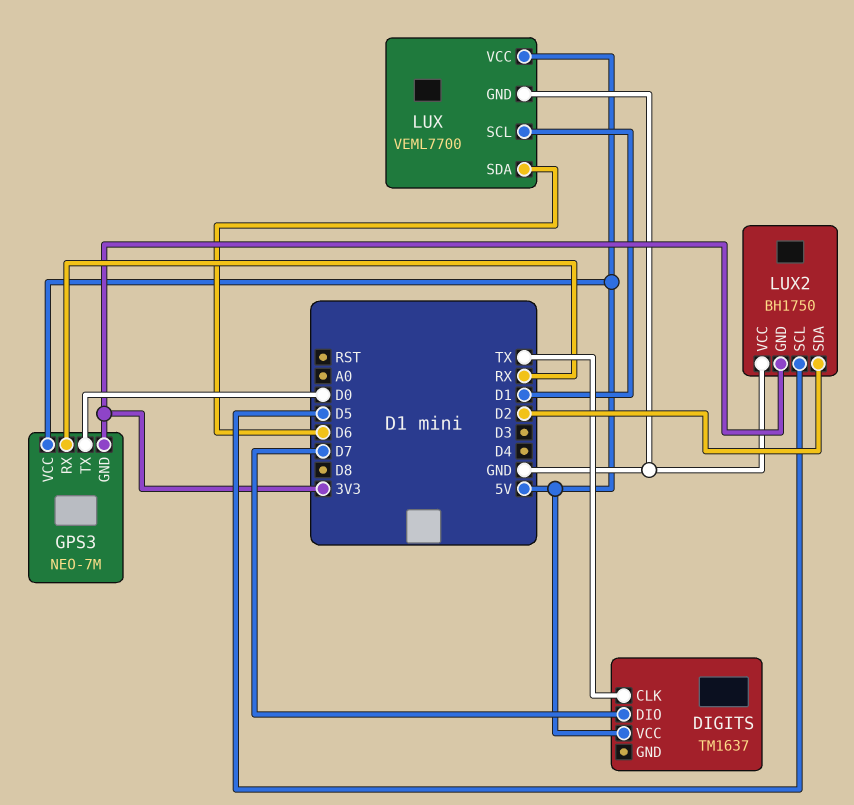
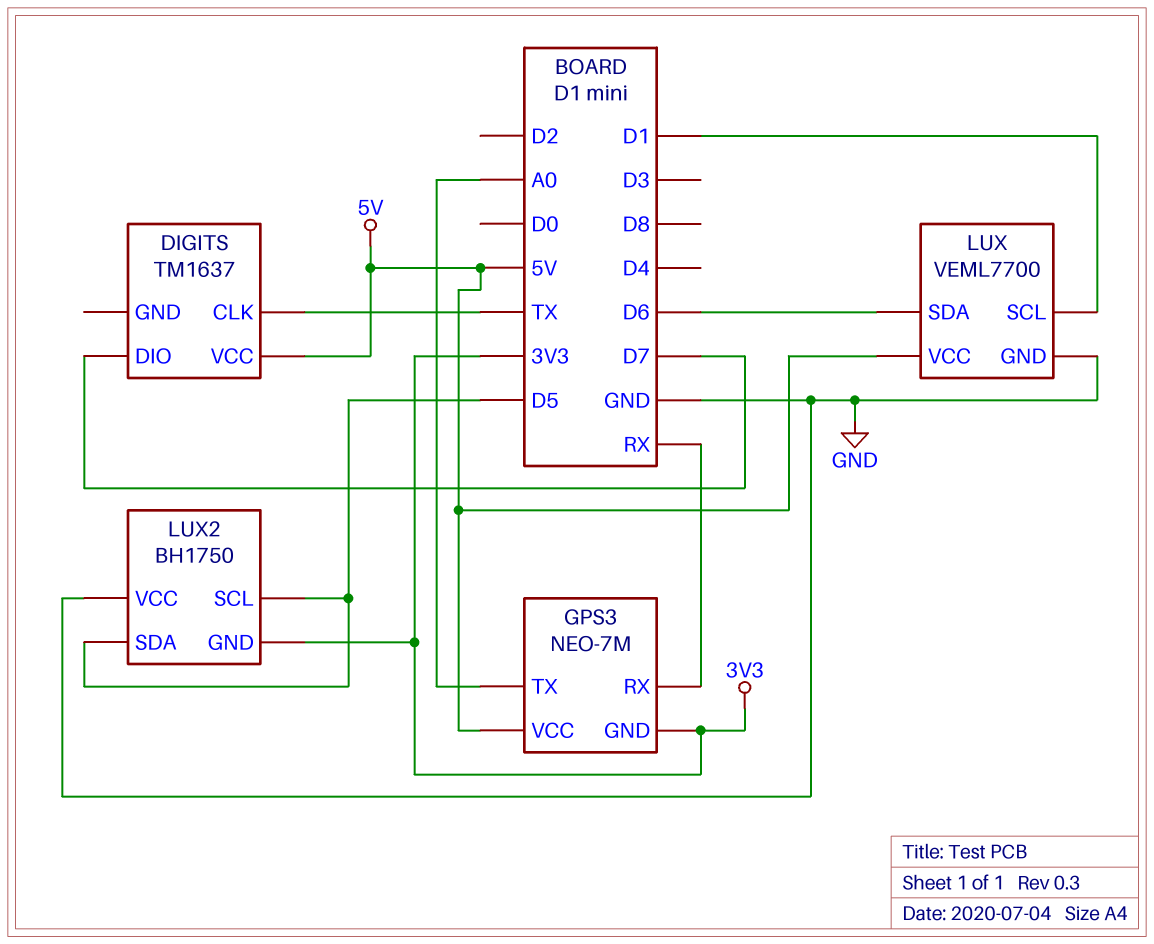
GPS3 pin TX: D0 -> A0
LUX2 pin SDA: D2 -> D5

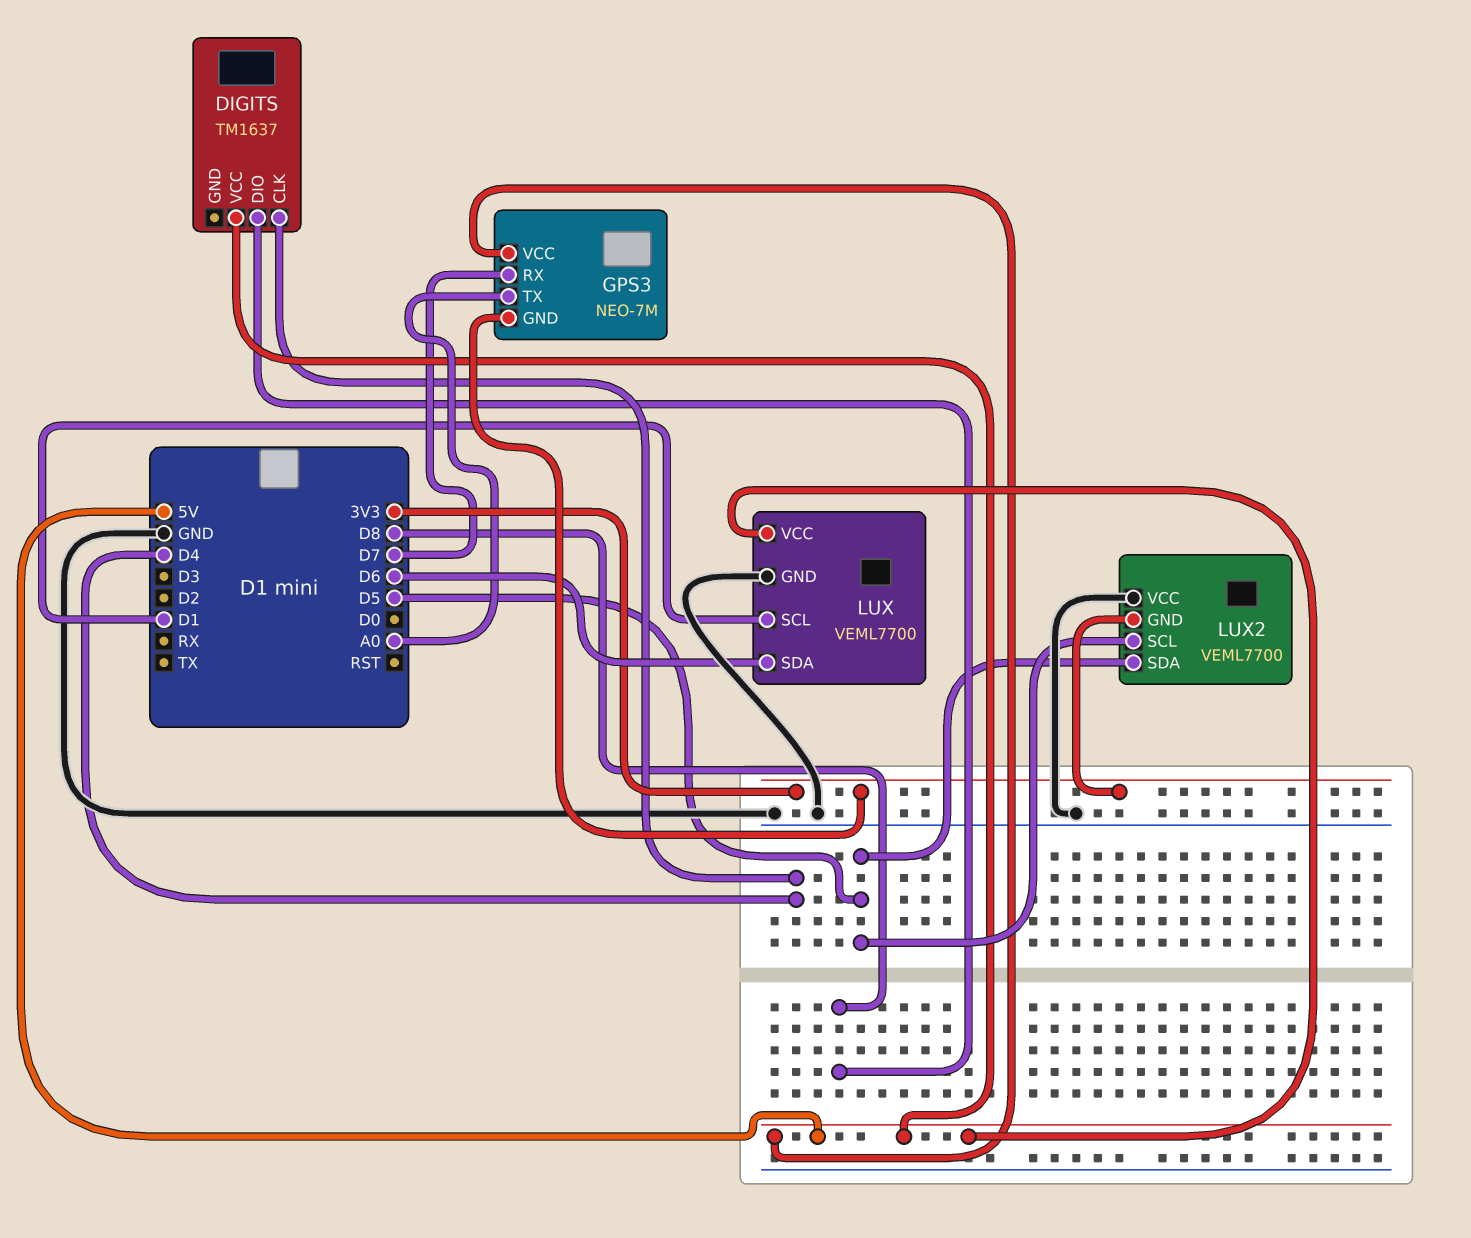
DIGITS pin CLK: TX -> D4
DIGITS pin DIO: D7 -> D8
GPS3 pin RX: RX -> D7
LUX2: BH1750 -> VEML7700

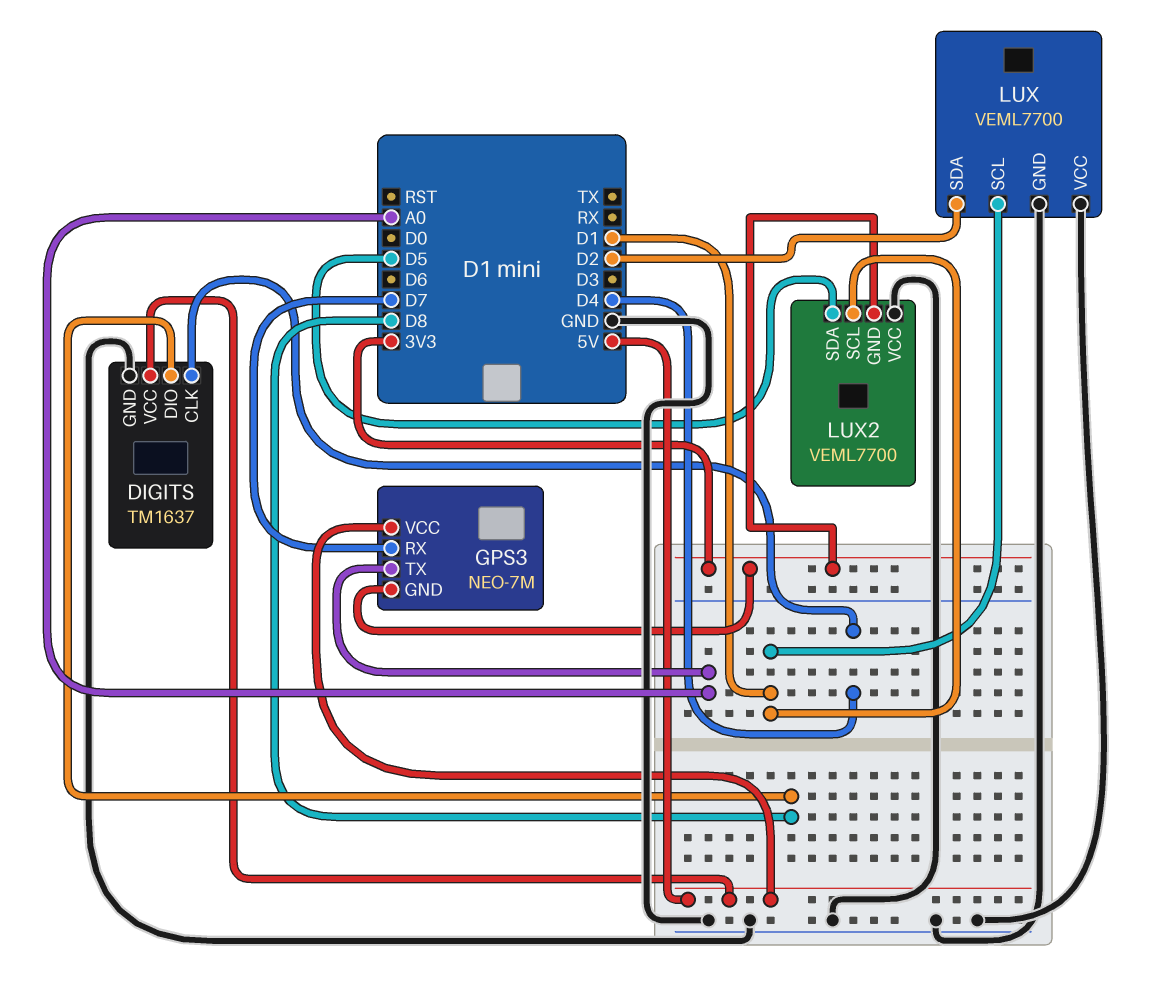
DIGITS pin GND: none -> GND
LUX pin SDA: D6 -> D2
LUX pin VCC: 5V -> GND
LUX2 pin SCL: D5 -> D1

